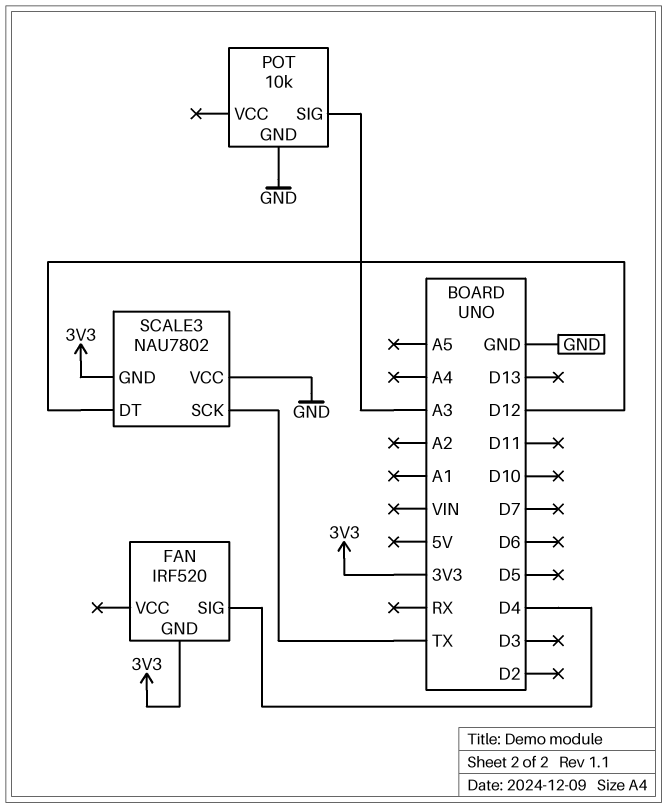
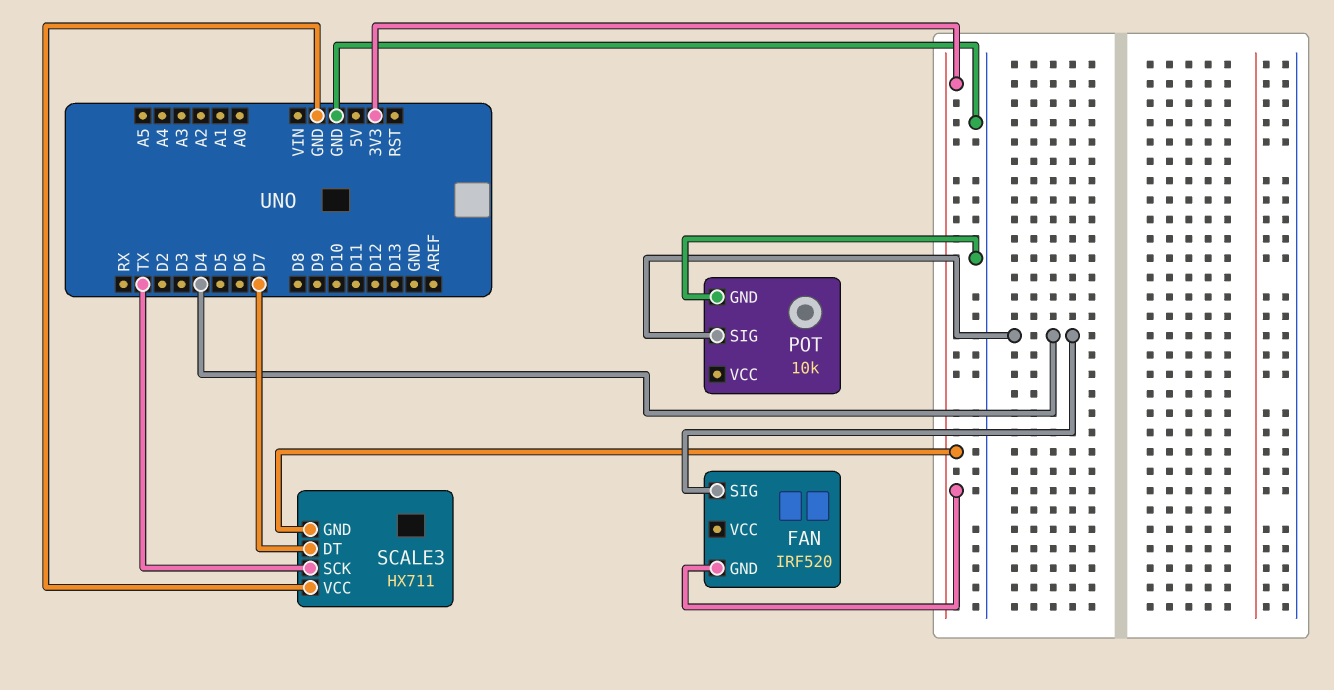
POT pin SIG: A3 -> D4
SCALE3: NAU7802 -> HX711
SCALE3 pin DT: D12 -> D7

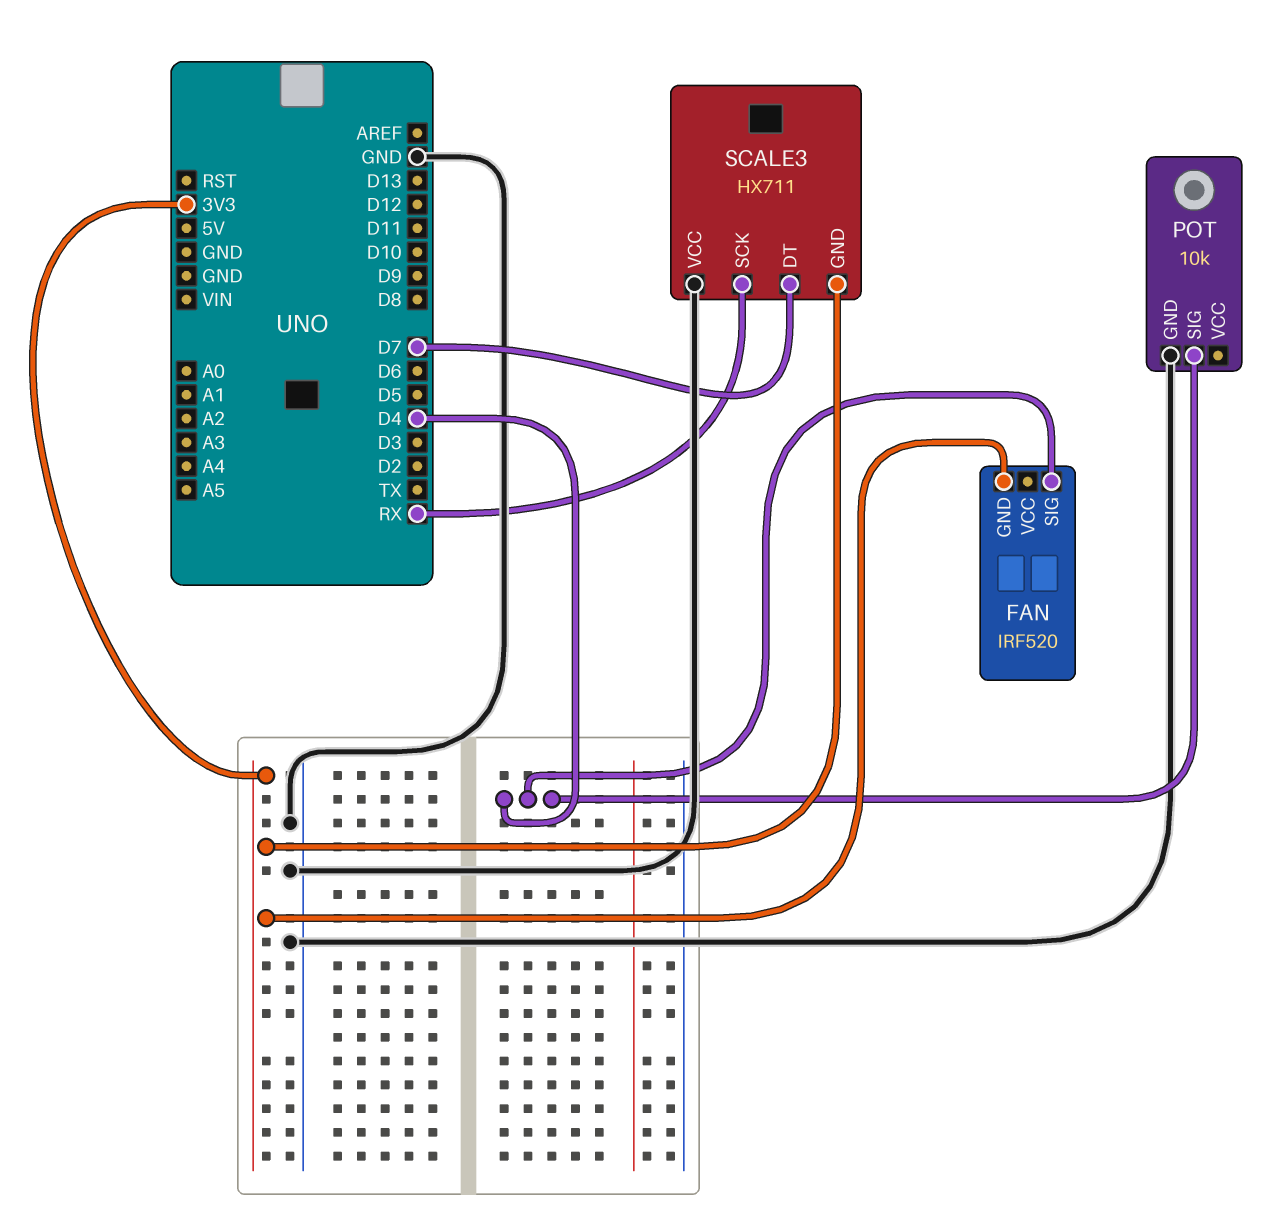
SCALE3 pin SCK: TX -> RX

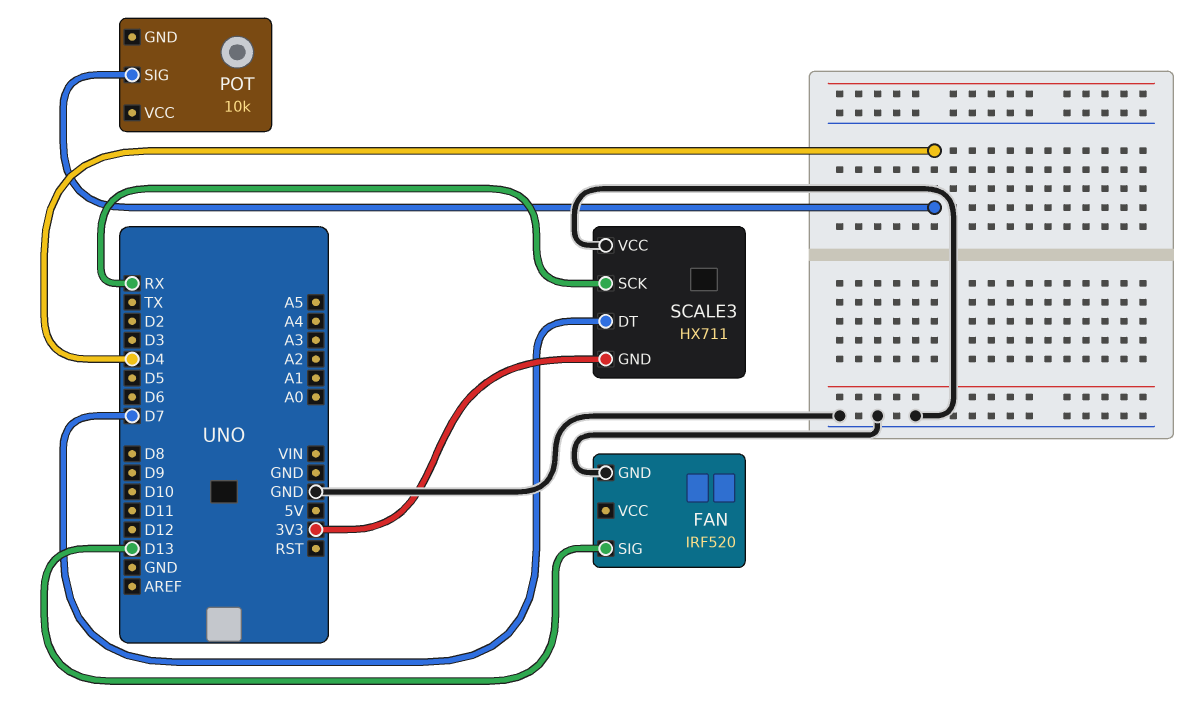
FAN pin GND: 3V3 -> GND
FAN pin SIG: D4 -> D13
POT pin GND: GND -> none

